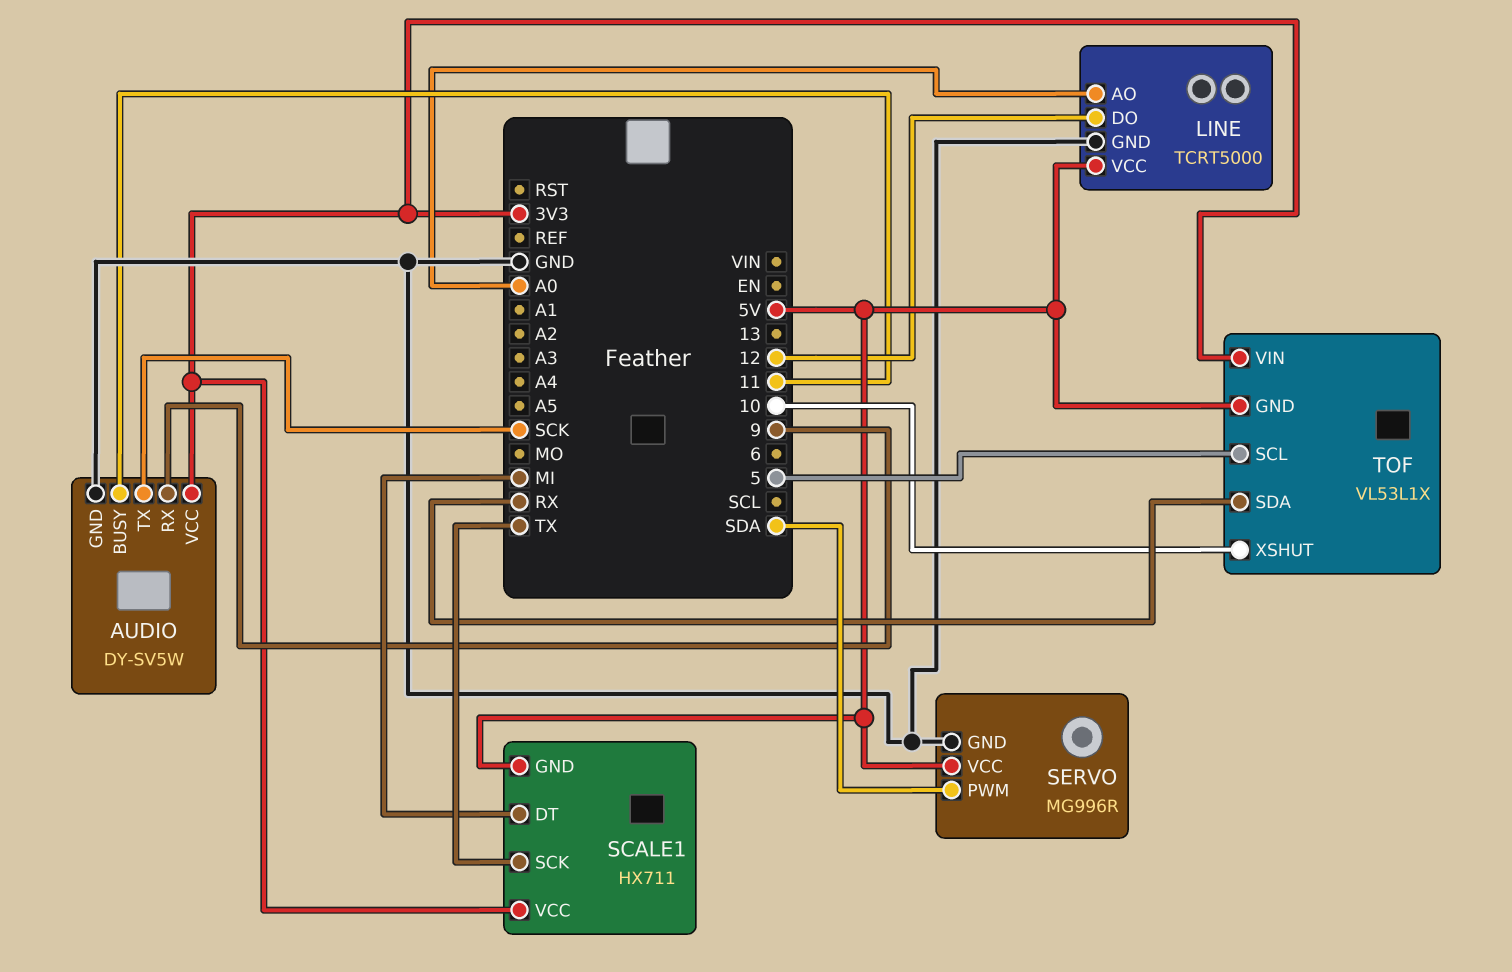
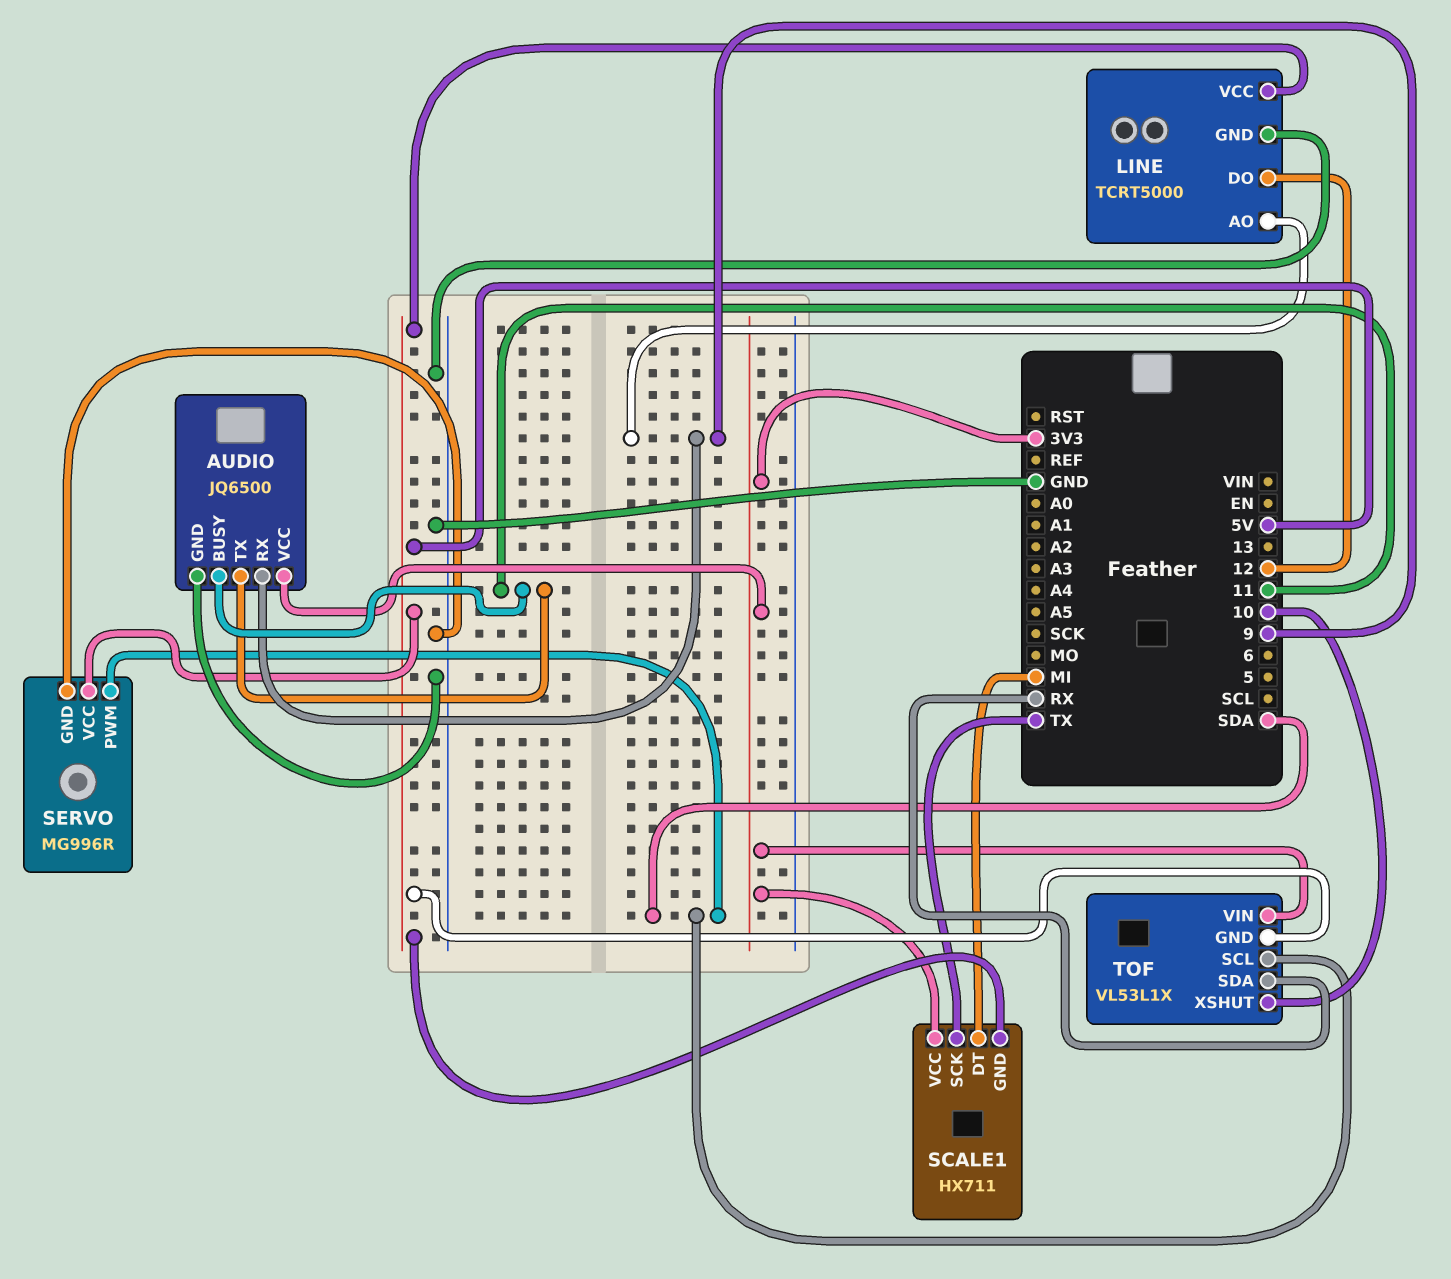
AUDIO: DY-SV5W -> JQ6500
AUDIO pin TX: SCK -> 11
LINE pin AO: A0 -> 9
TOF pin SCL: 5 -> SDA

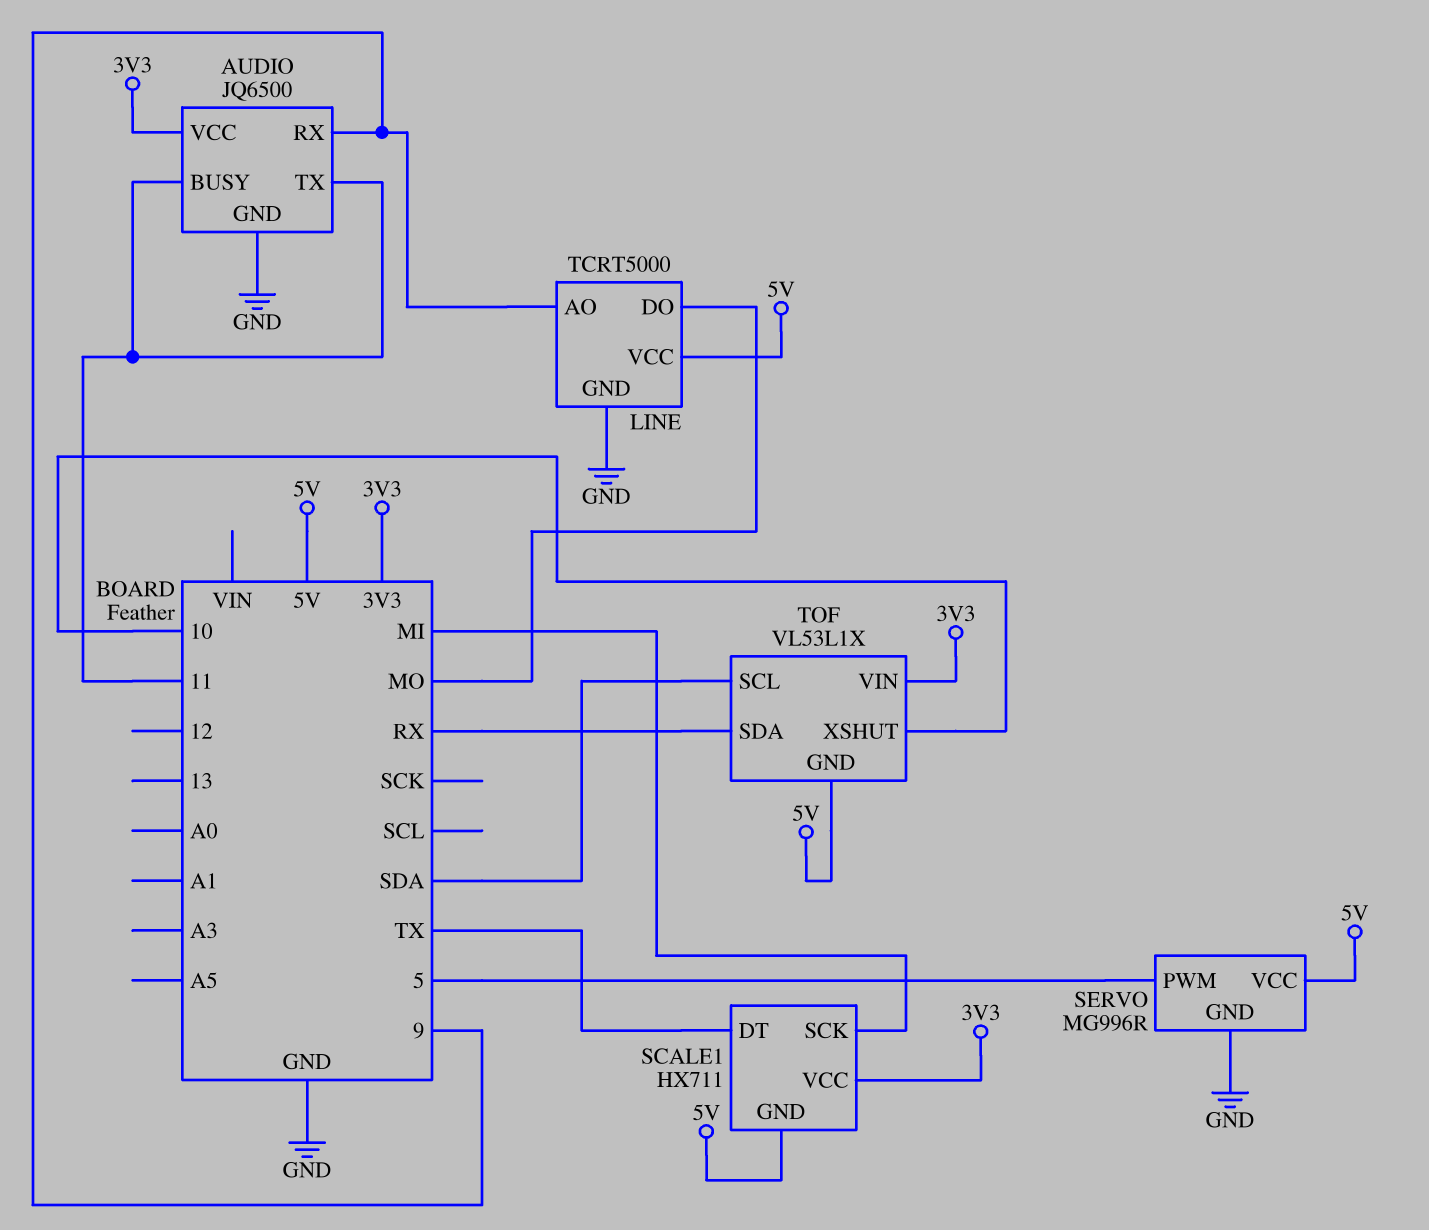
LINE pin DO: 12 -> MO
SCALE1 pin DT: MI -> TX
SCALE1 pin SCK: TX -> MI
SERVO pin PWM: SDA -> 5

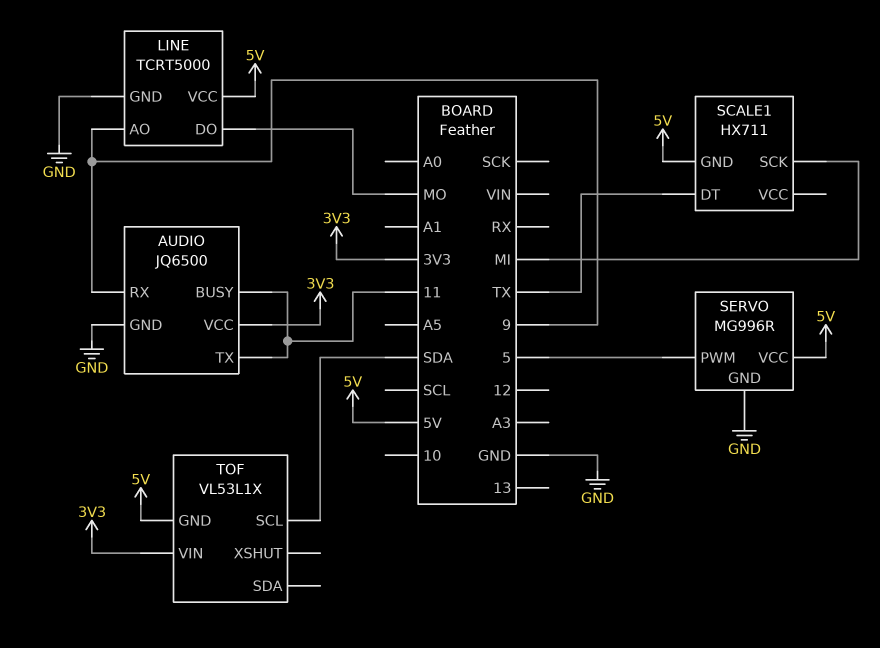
SCALE1 pin VCC: 3V3 -> none
TOF pin SDA: RX -> none
TOF pin XSHUT: 10 -> none

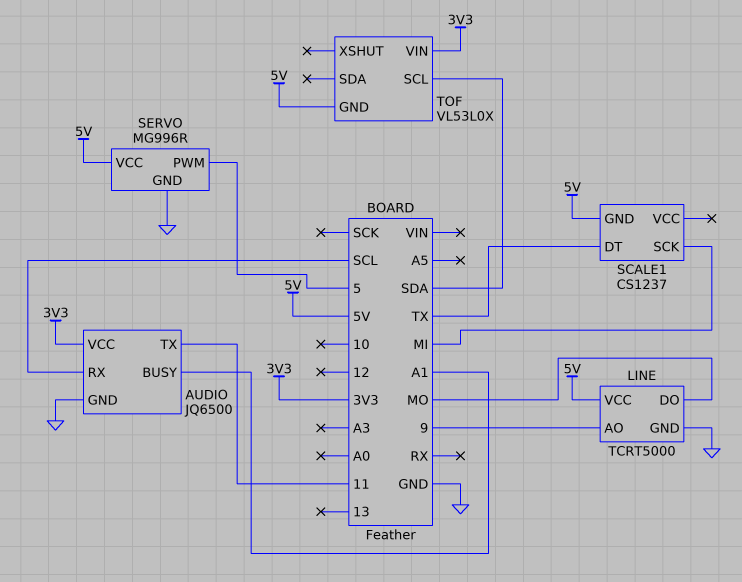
AUDIO pin BUSY: 11 -> A1
AUDIO pin RX: 9 -> SCL
SCALE1: HX711 -> CS1237
TOF: VL53L1X -> VL53L0X

